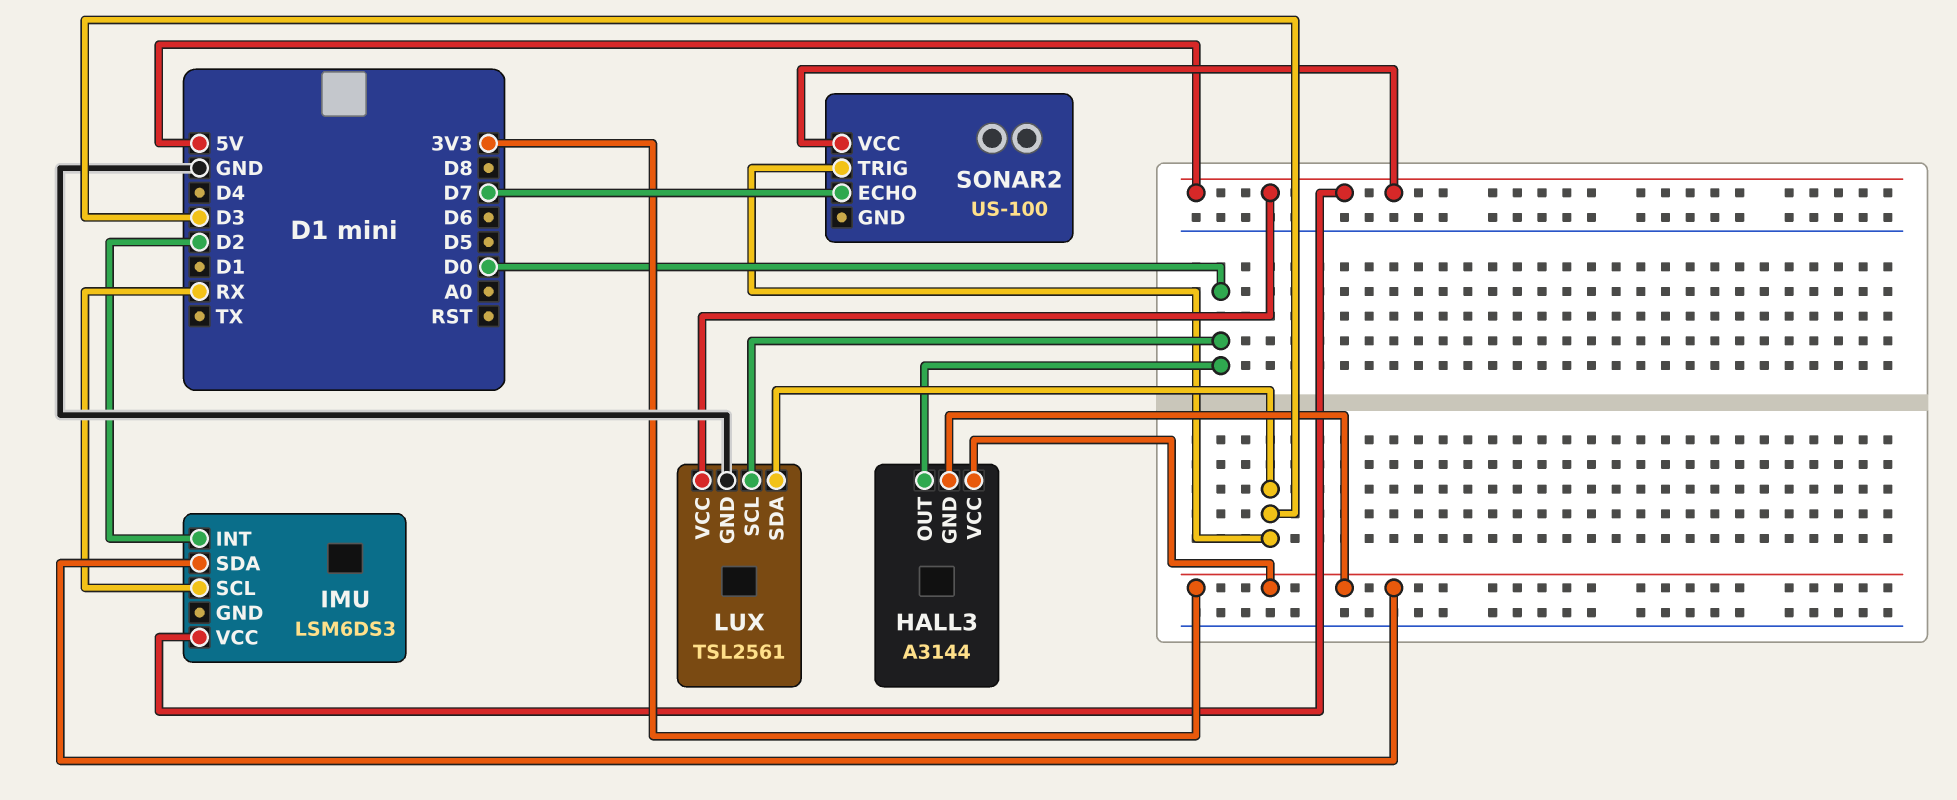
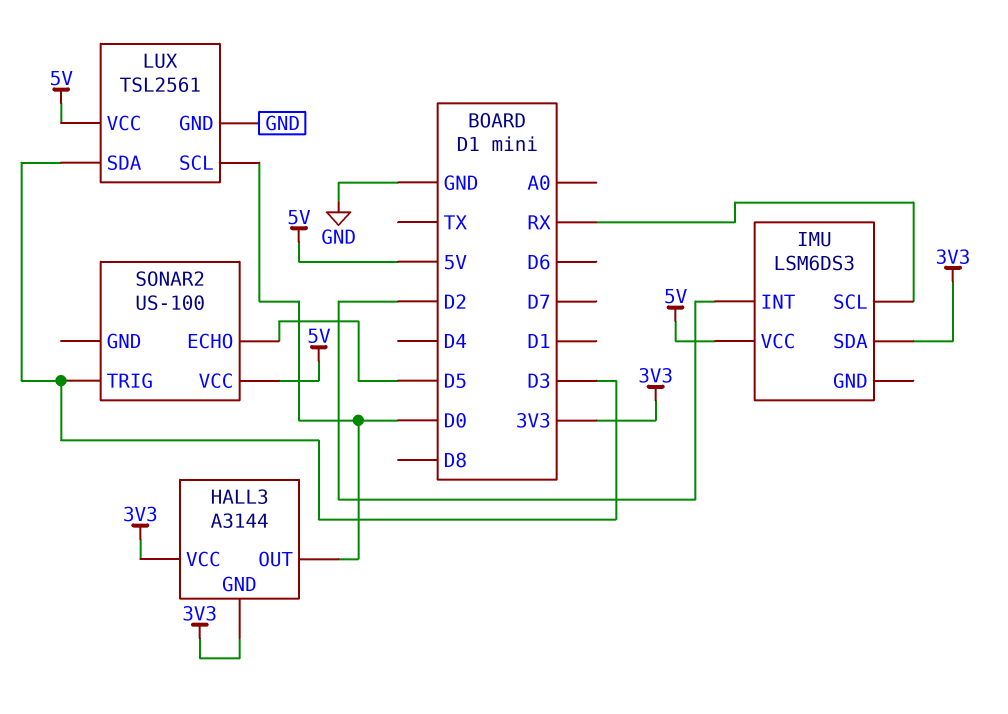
SONAR2 pin ECHO: D7 -> D5

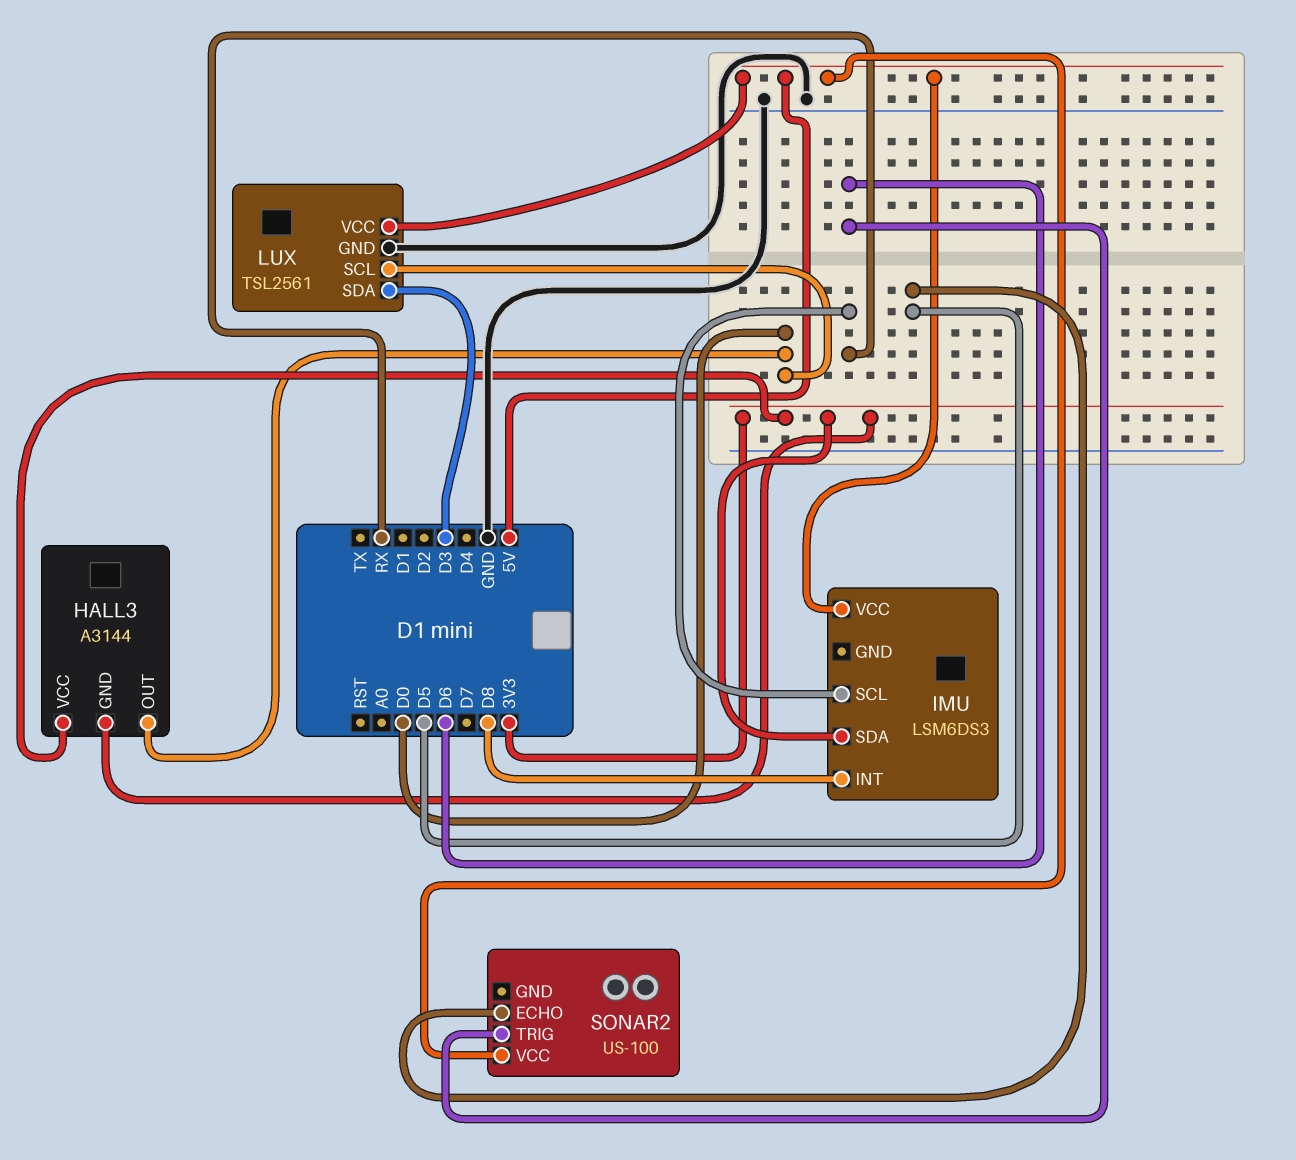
IMU pin INT: D2 -> D8
SONAR2 pin TRIG: D3 -> D6

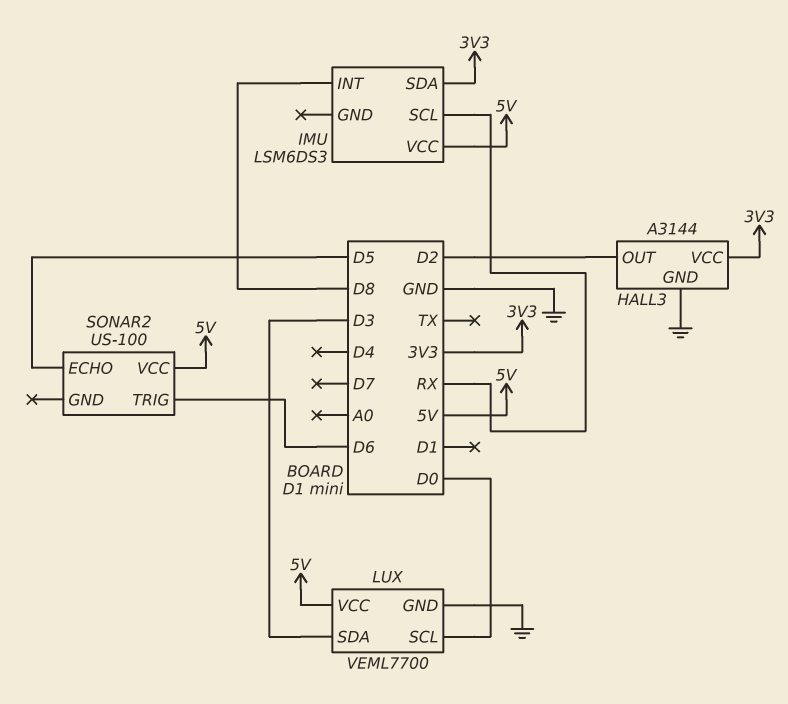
HALL3 pin GND: 3V3 -> GND
HALL3 pin OUT: D0 -> D2
LUX: TSL2561 -> VEML7700

